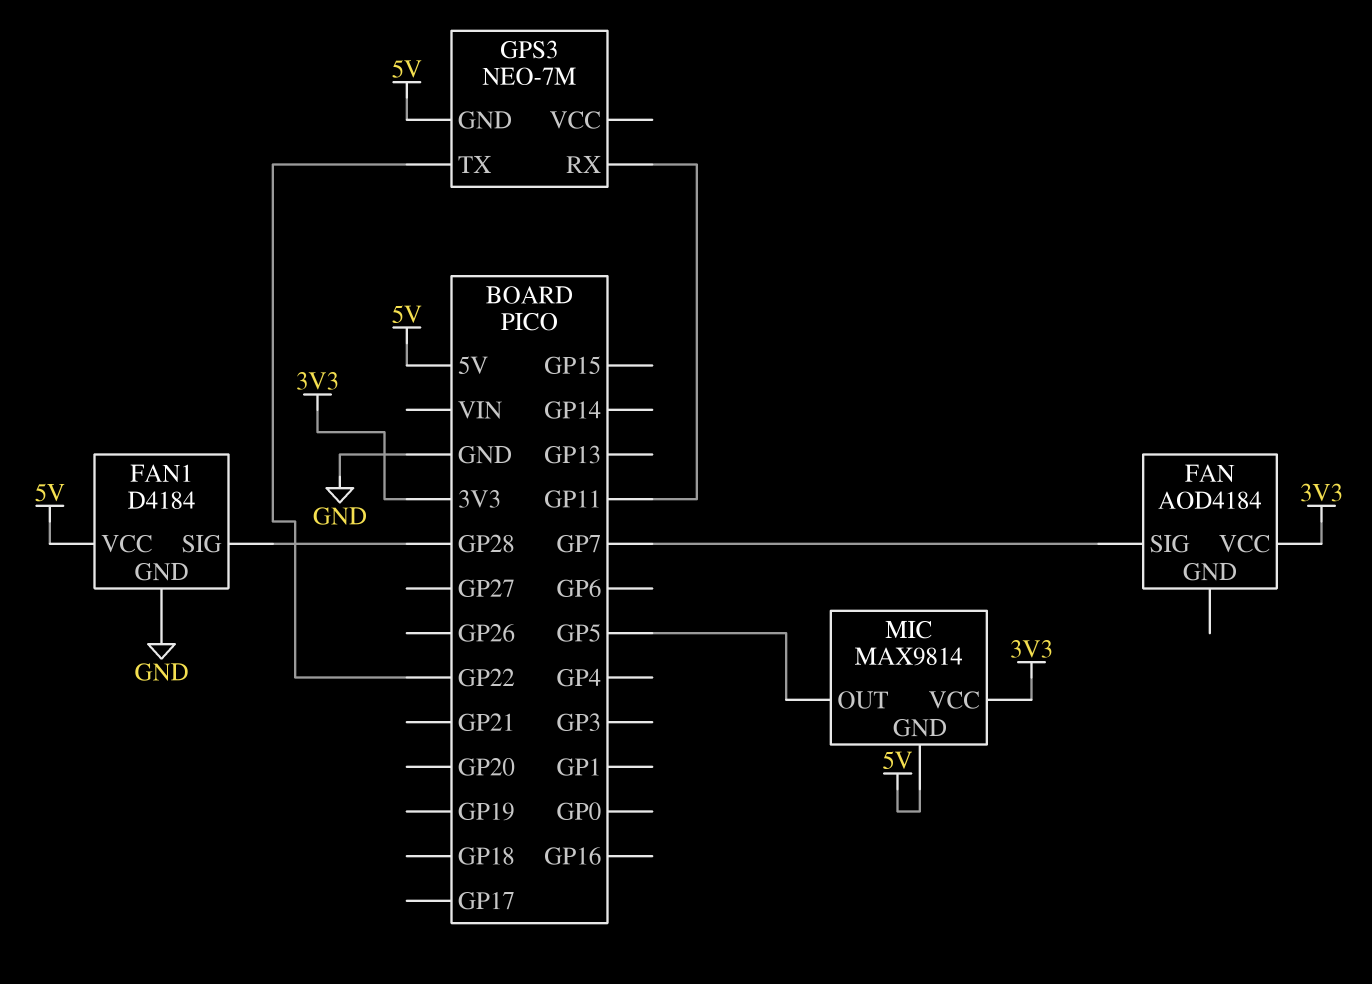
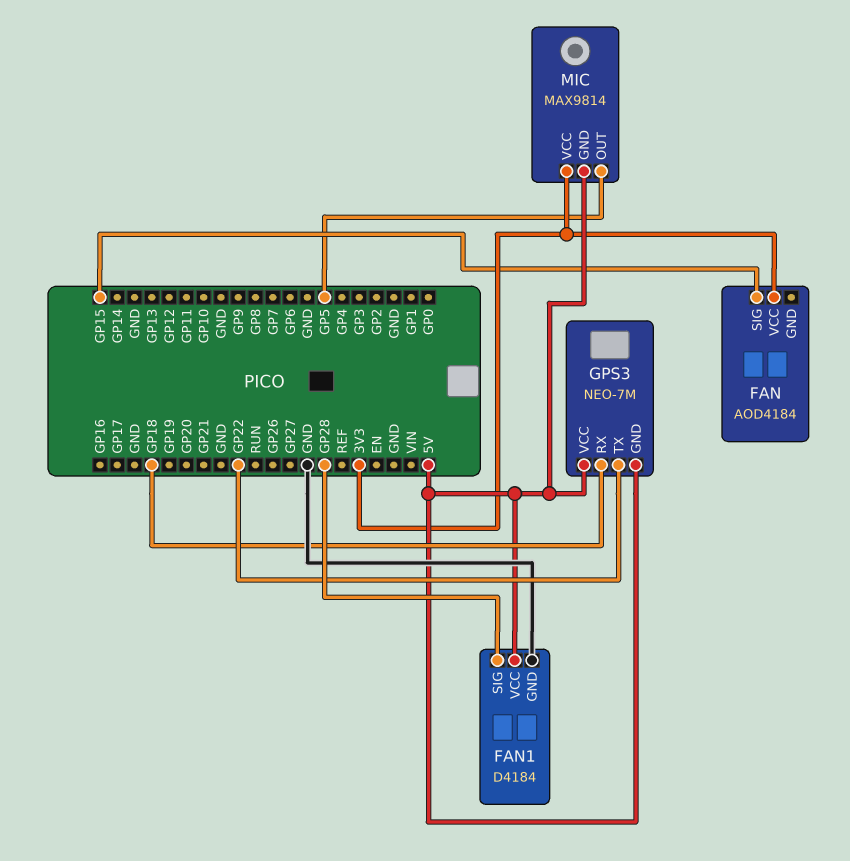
FAN pin SIG: GP7 -> GP15
GPS3 pin RX: GP11 -> GP18
GPS3 pin VCC: none -> 5V

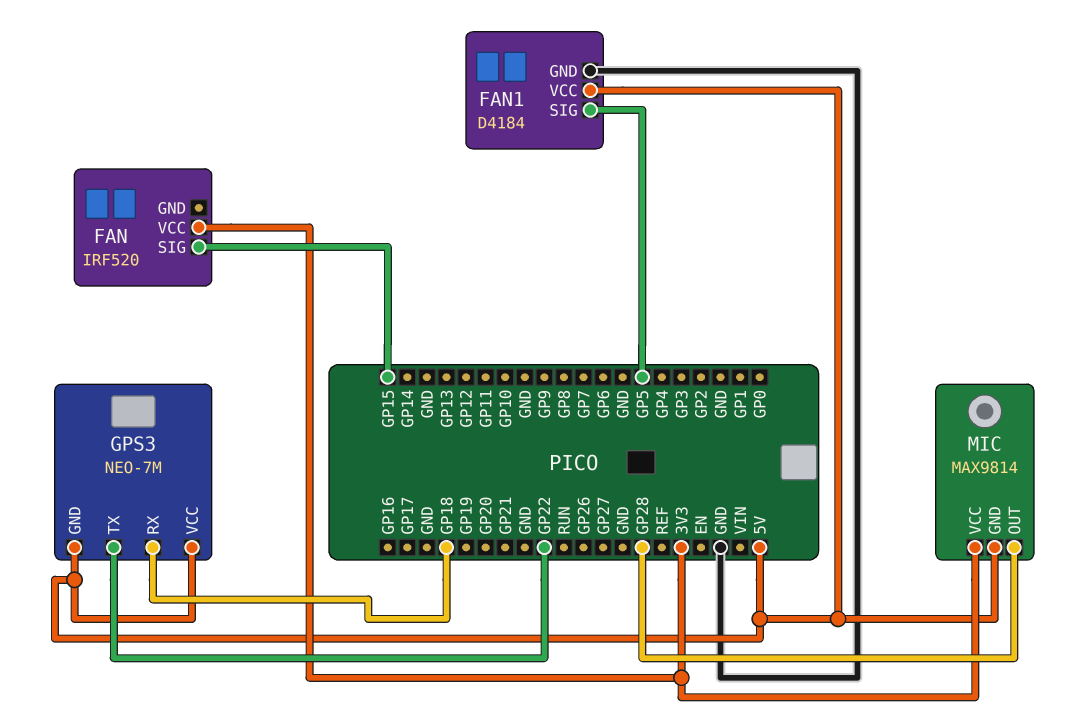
FAN: AOD4184 -> IRF520
FAN1 pin SIG: GP28 -> GP5
MIC pin OUT: GP5 -> GP28

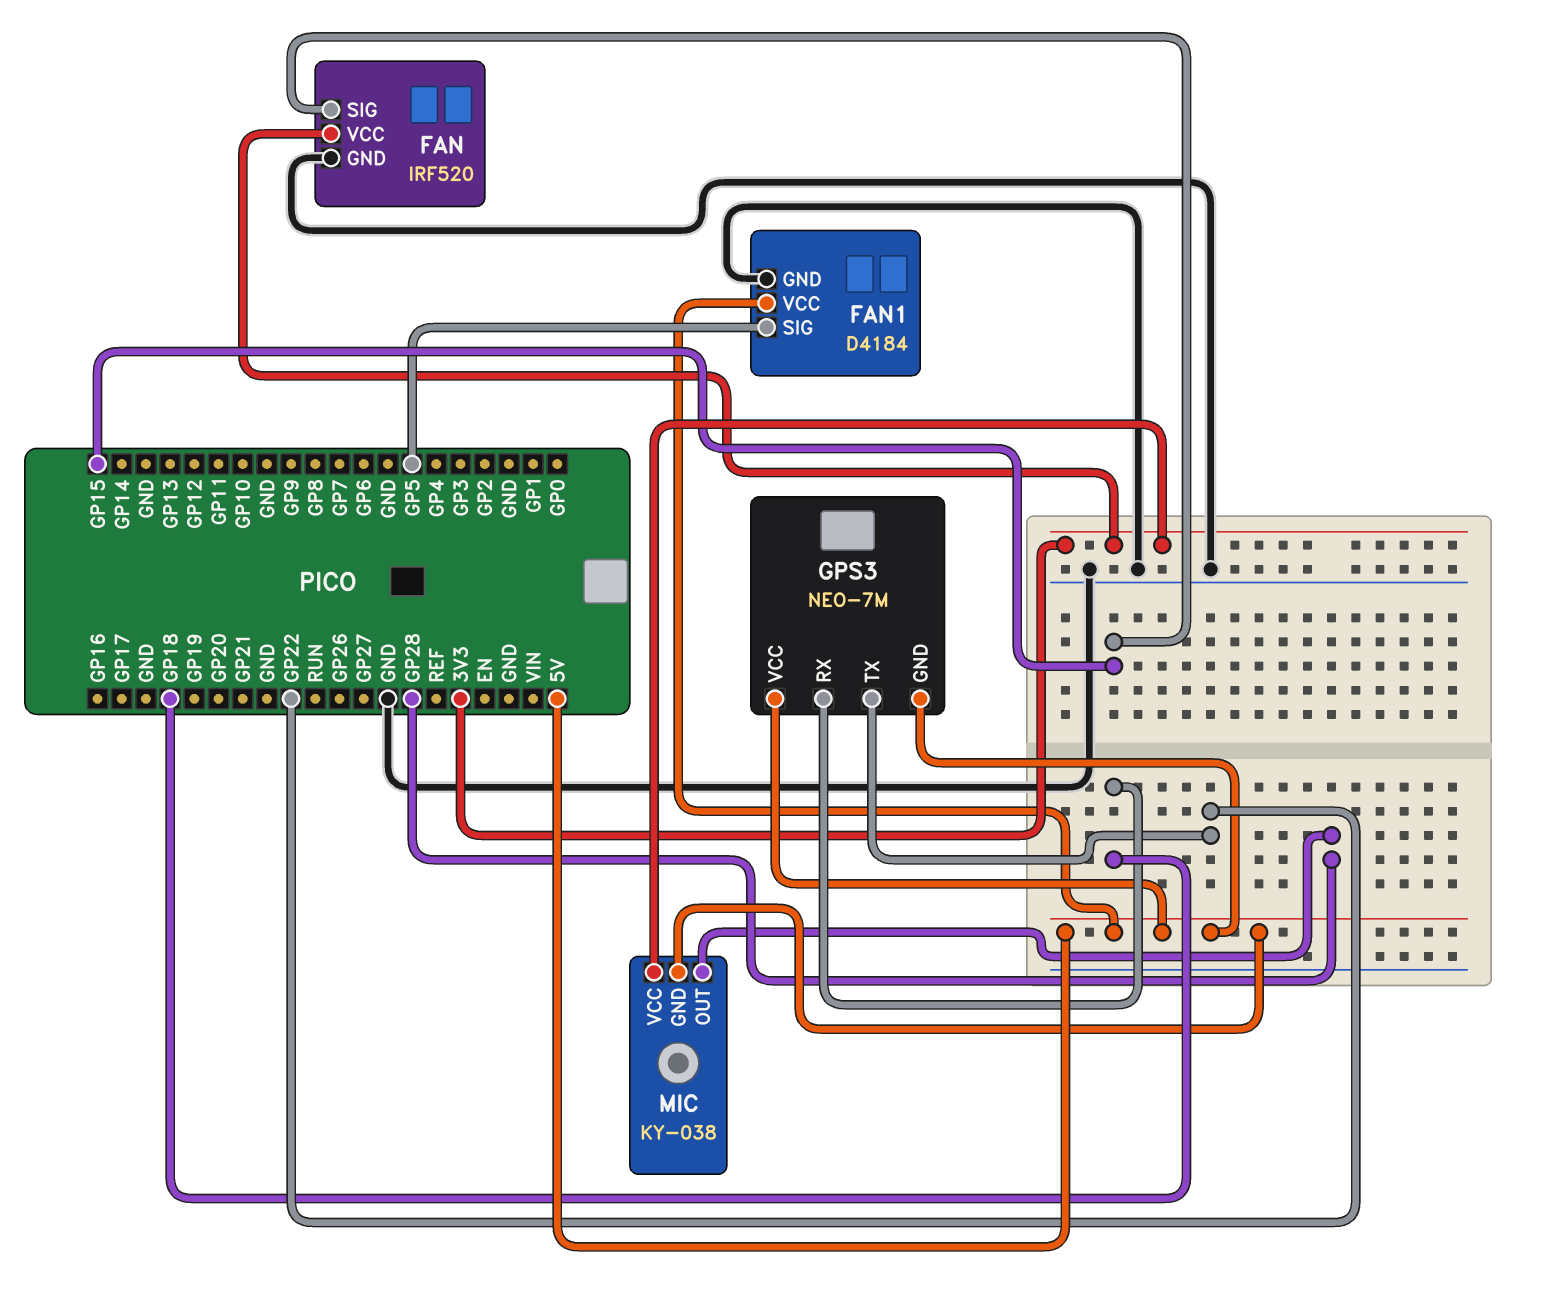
FAN pin GND: none -> GND
MIC: MAX9814 -> KY-038

